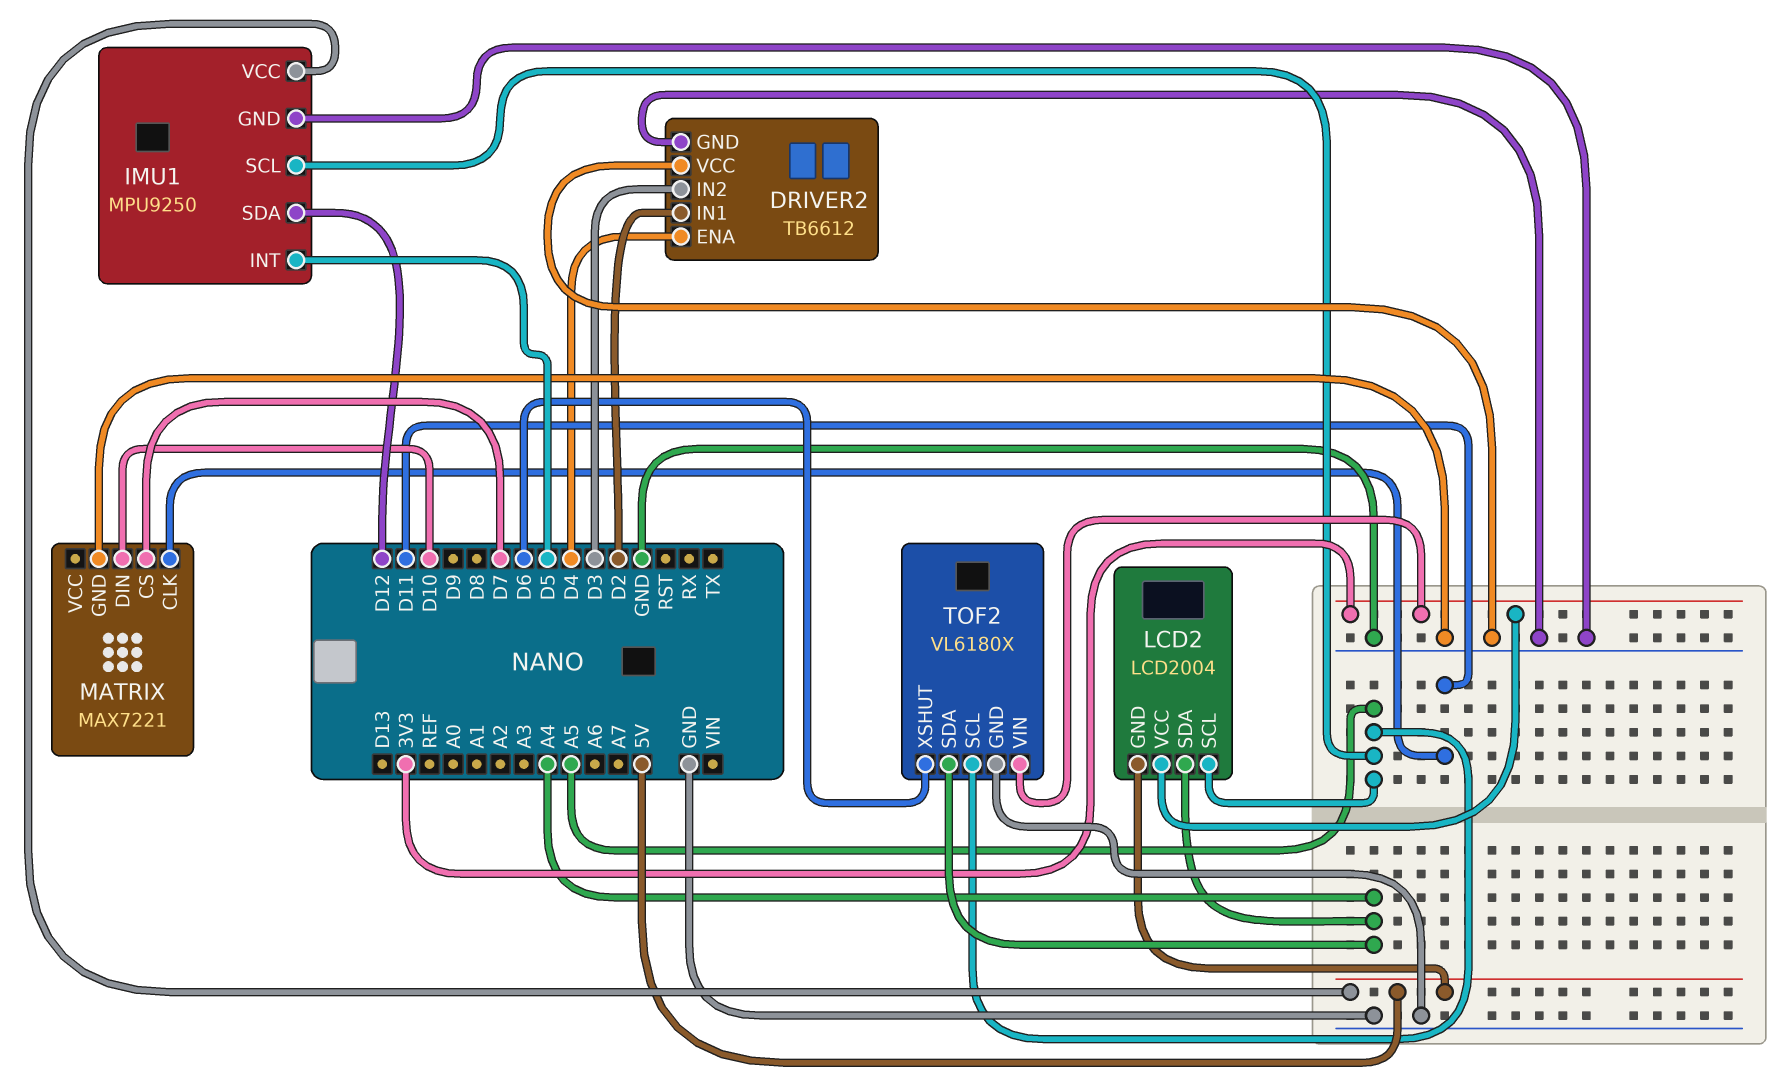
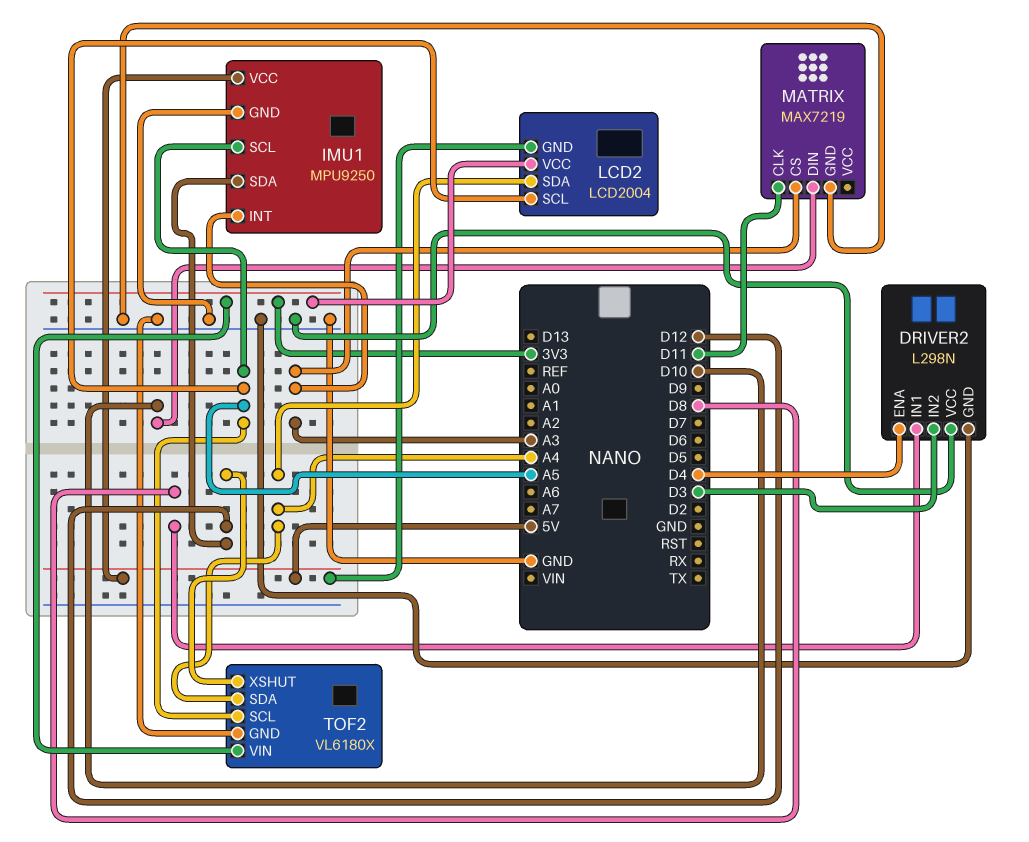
DRIVER2: TB6612 -> L298N
DRIVER2 pin IN1: D2 -> D8
IMU1 pin INT: D5 -> A3
MATRIX: MAX7221 -> MAX7219
MATRIX pin CS: D7 -> A3
TOF2 pin XSHUT: D6 -> D12

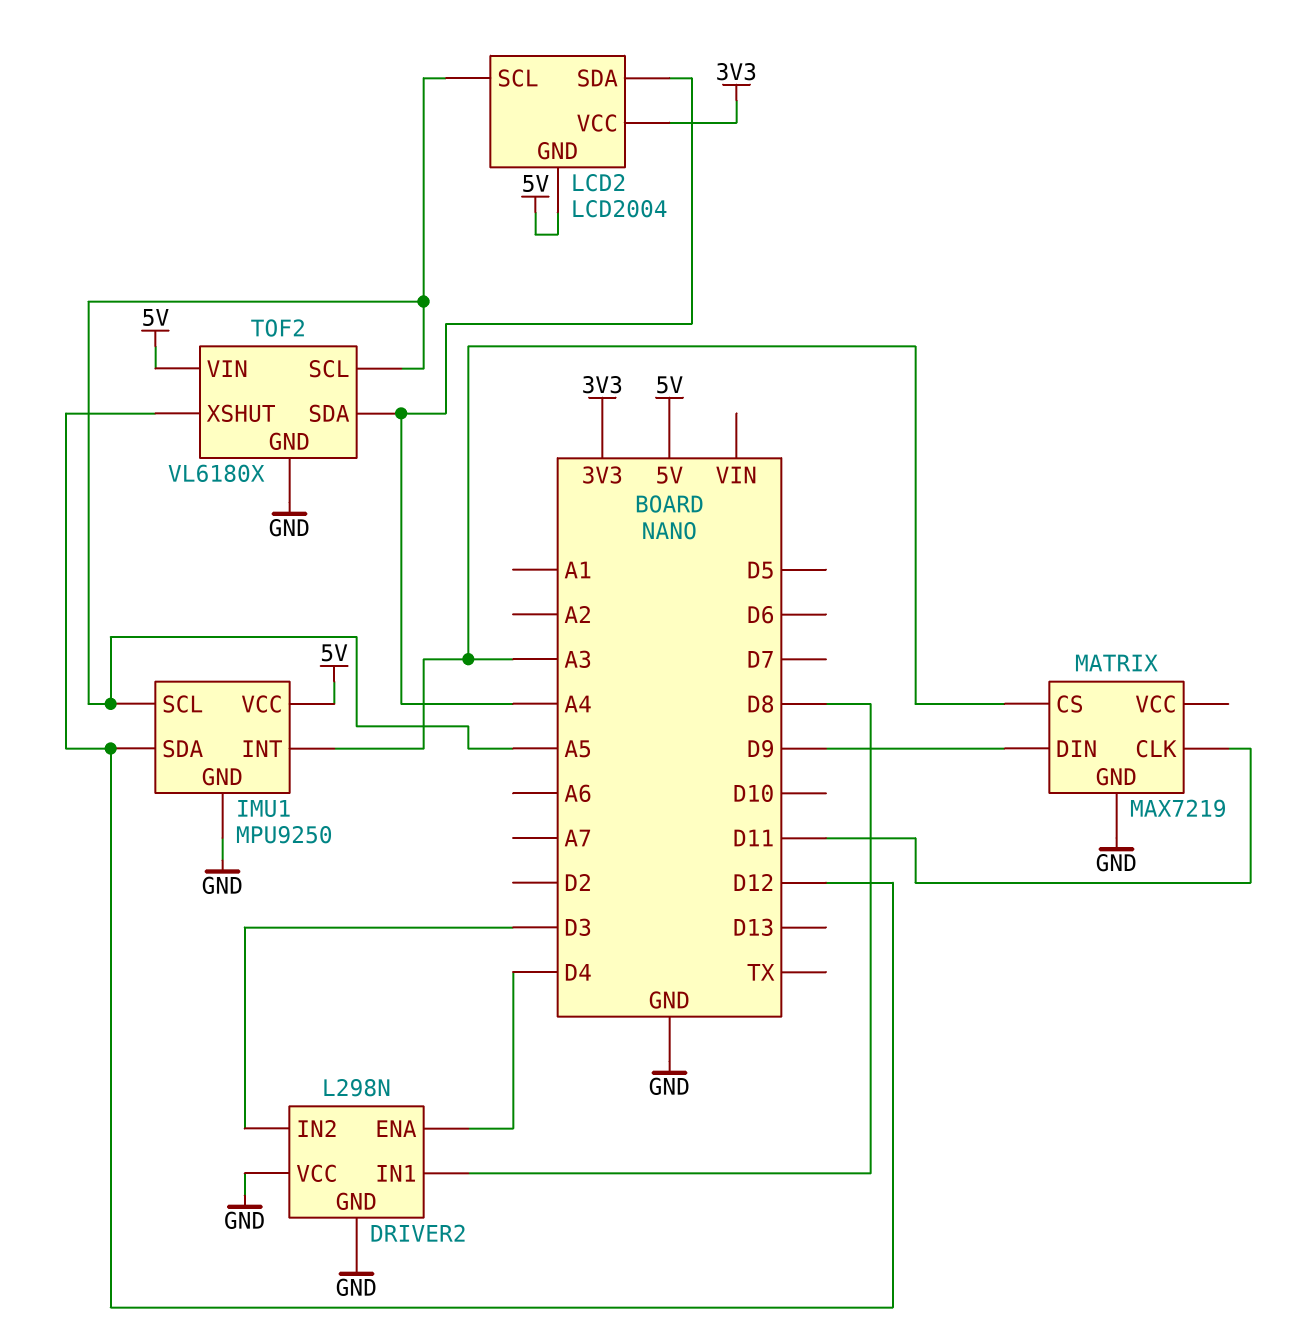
MATRIX pin DIN: D10 -> D9
TOF2 pin VIN: 3V3 -> 5V

